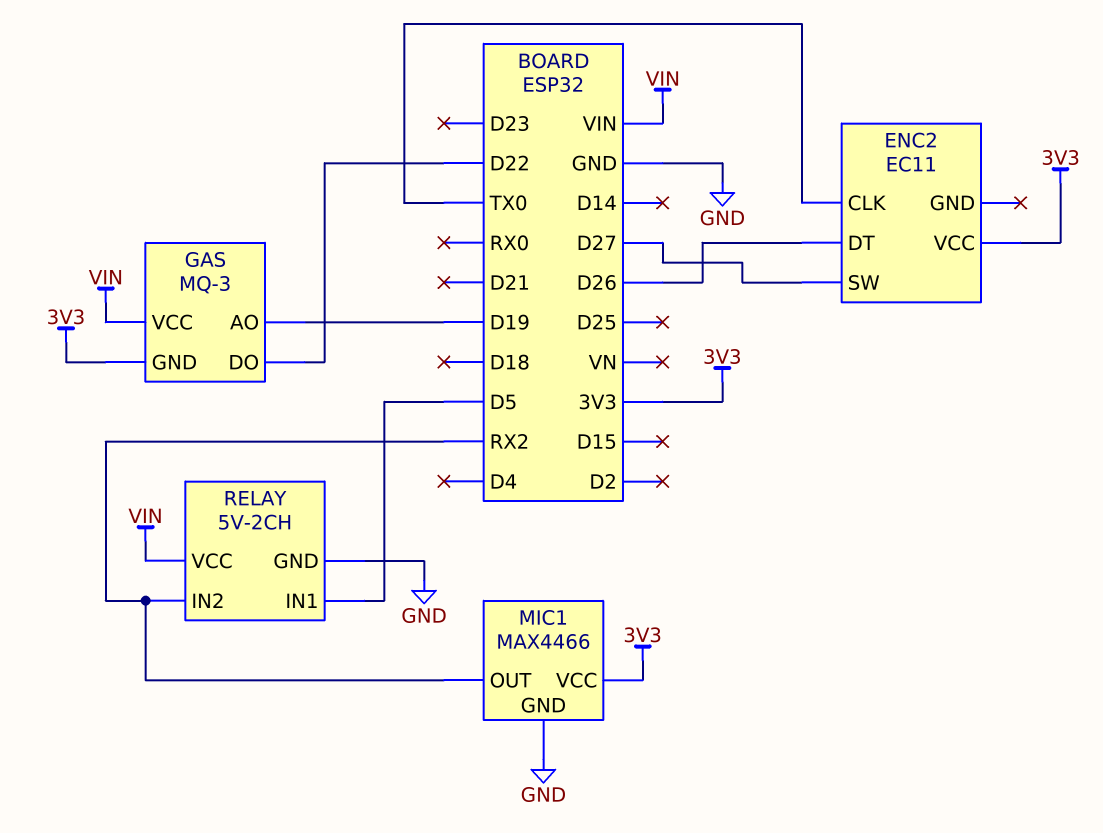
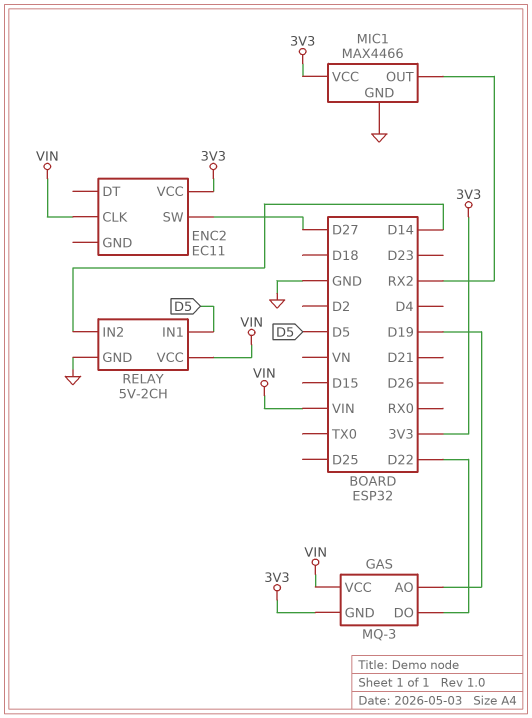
ENC2 pin CLK: TX0 -> VIN
ENC2 pin DT: D26 -> none
RELAY pin IN2: RX2 -> D14

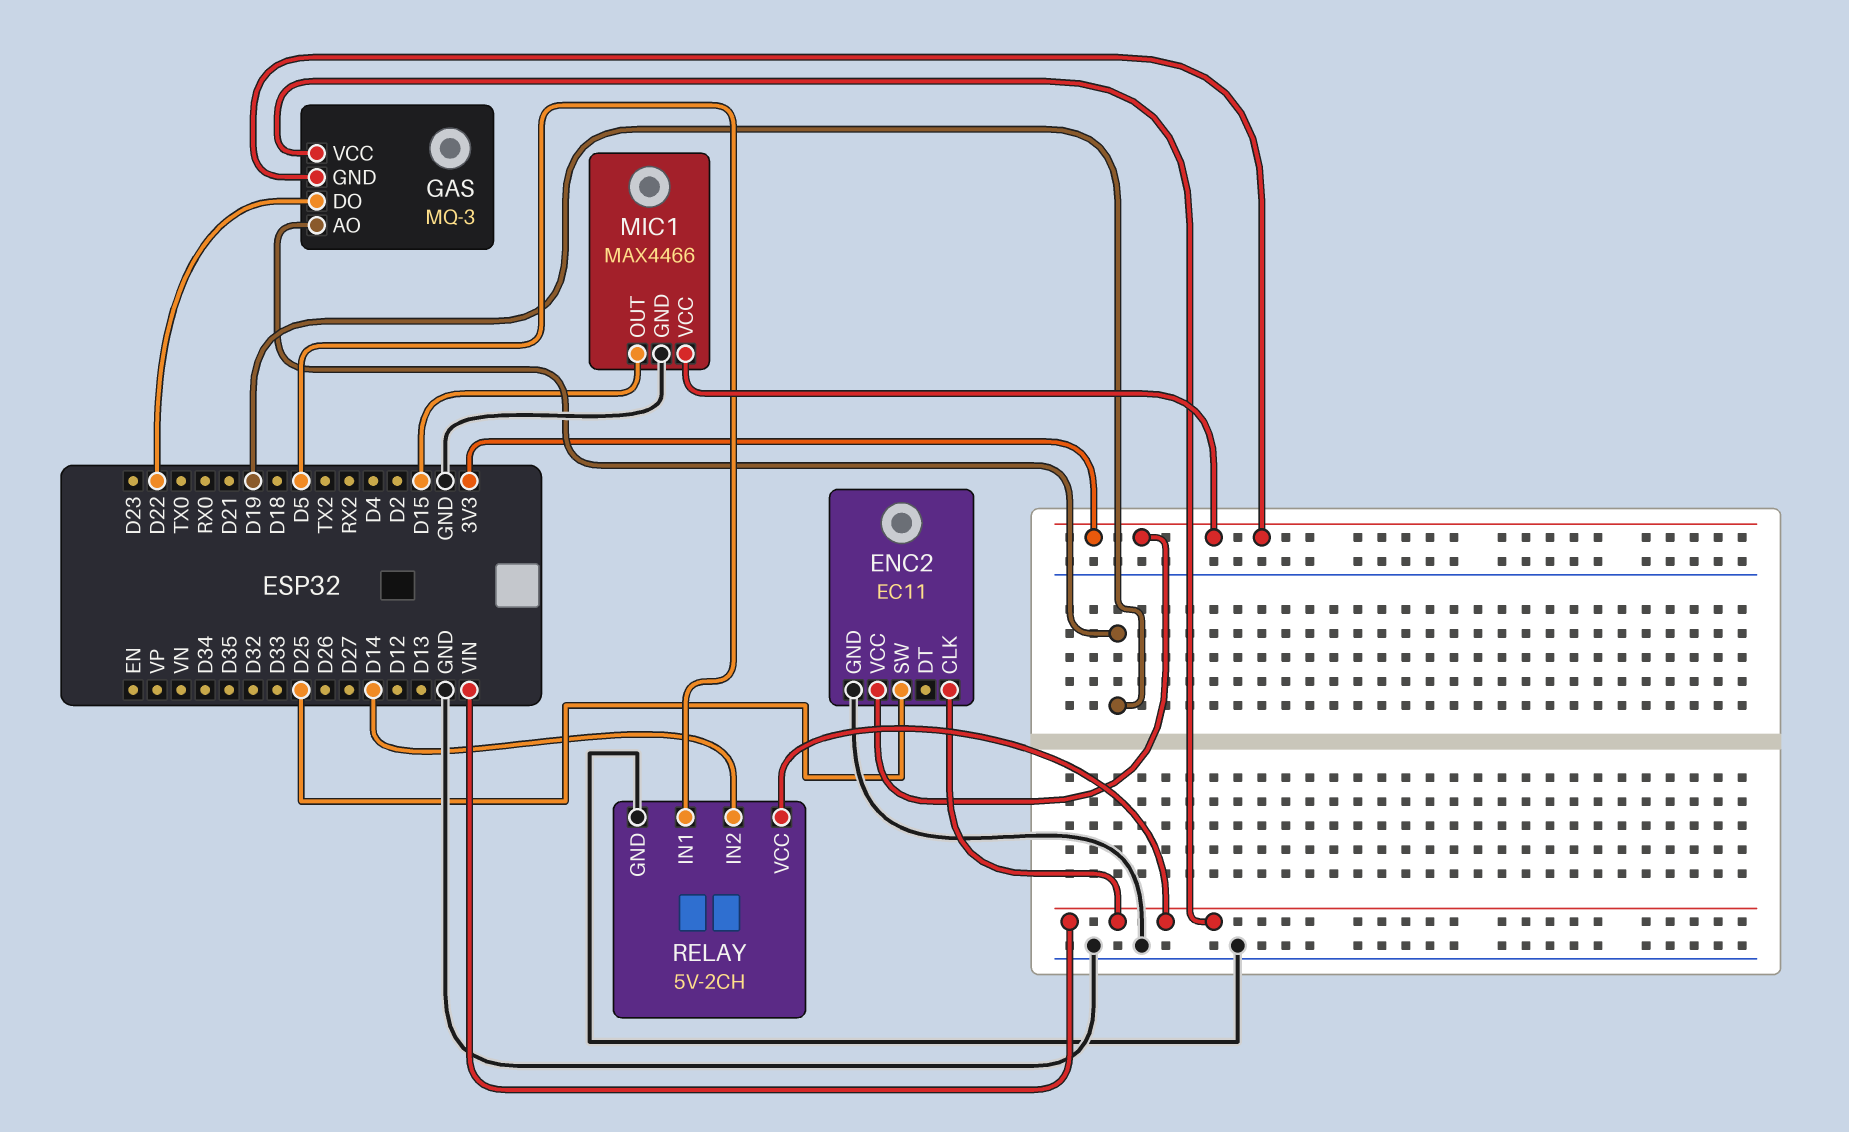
ENC2 pin GND: none -> GND
ENC2 pin SW: D27 -> D25
MIC1 pin OUT: RX2 -> D15

